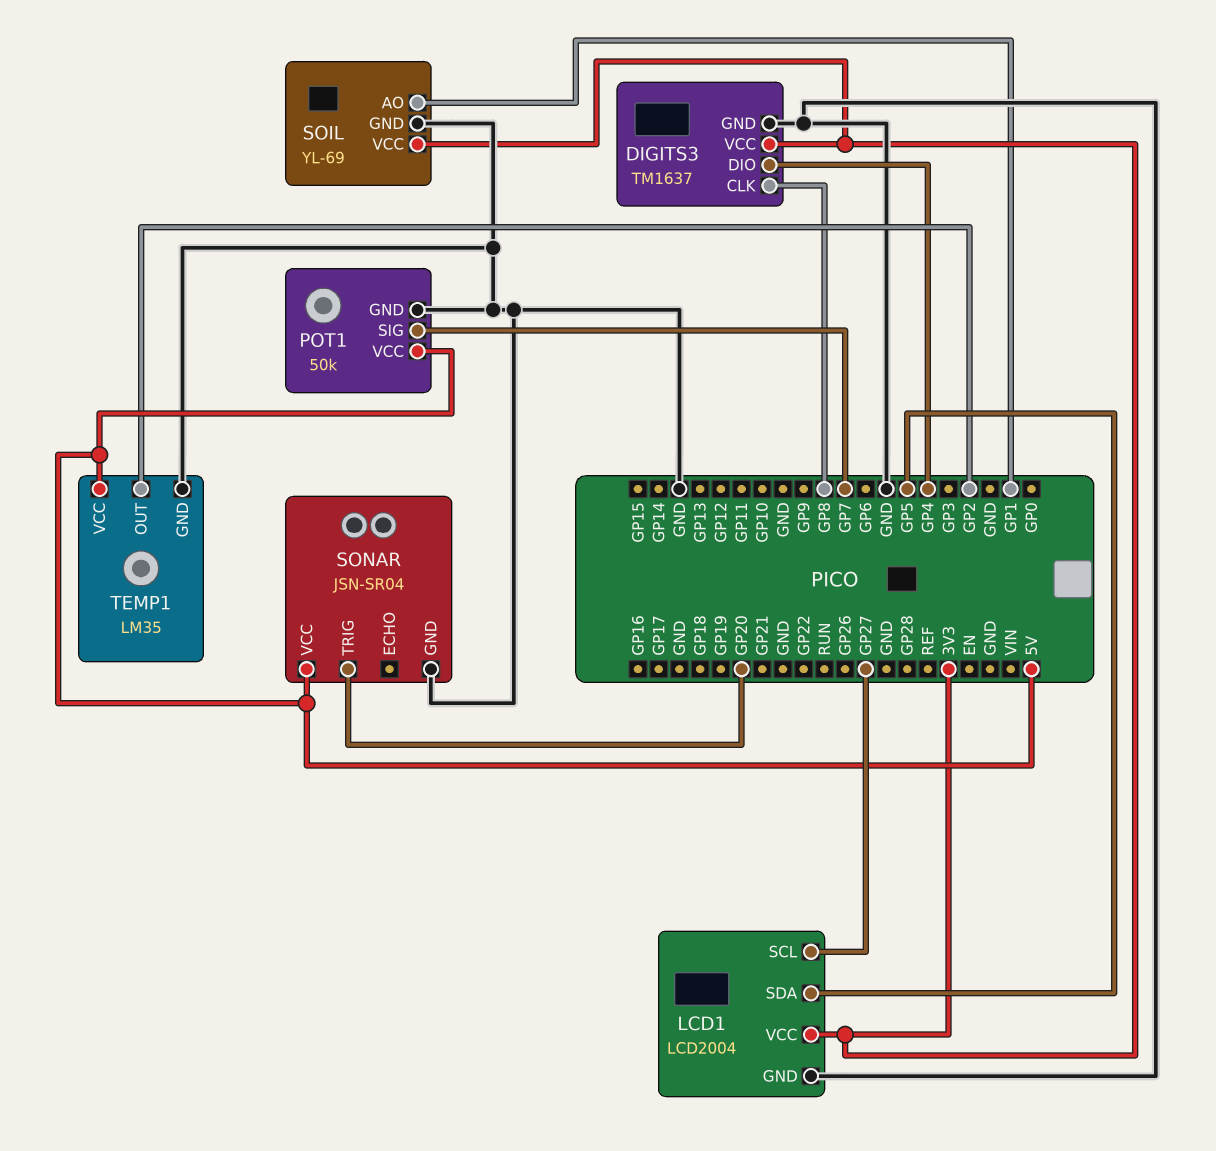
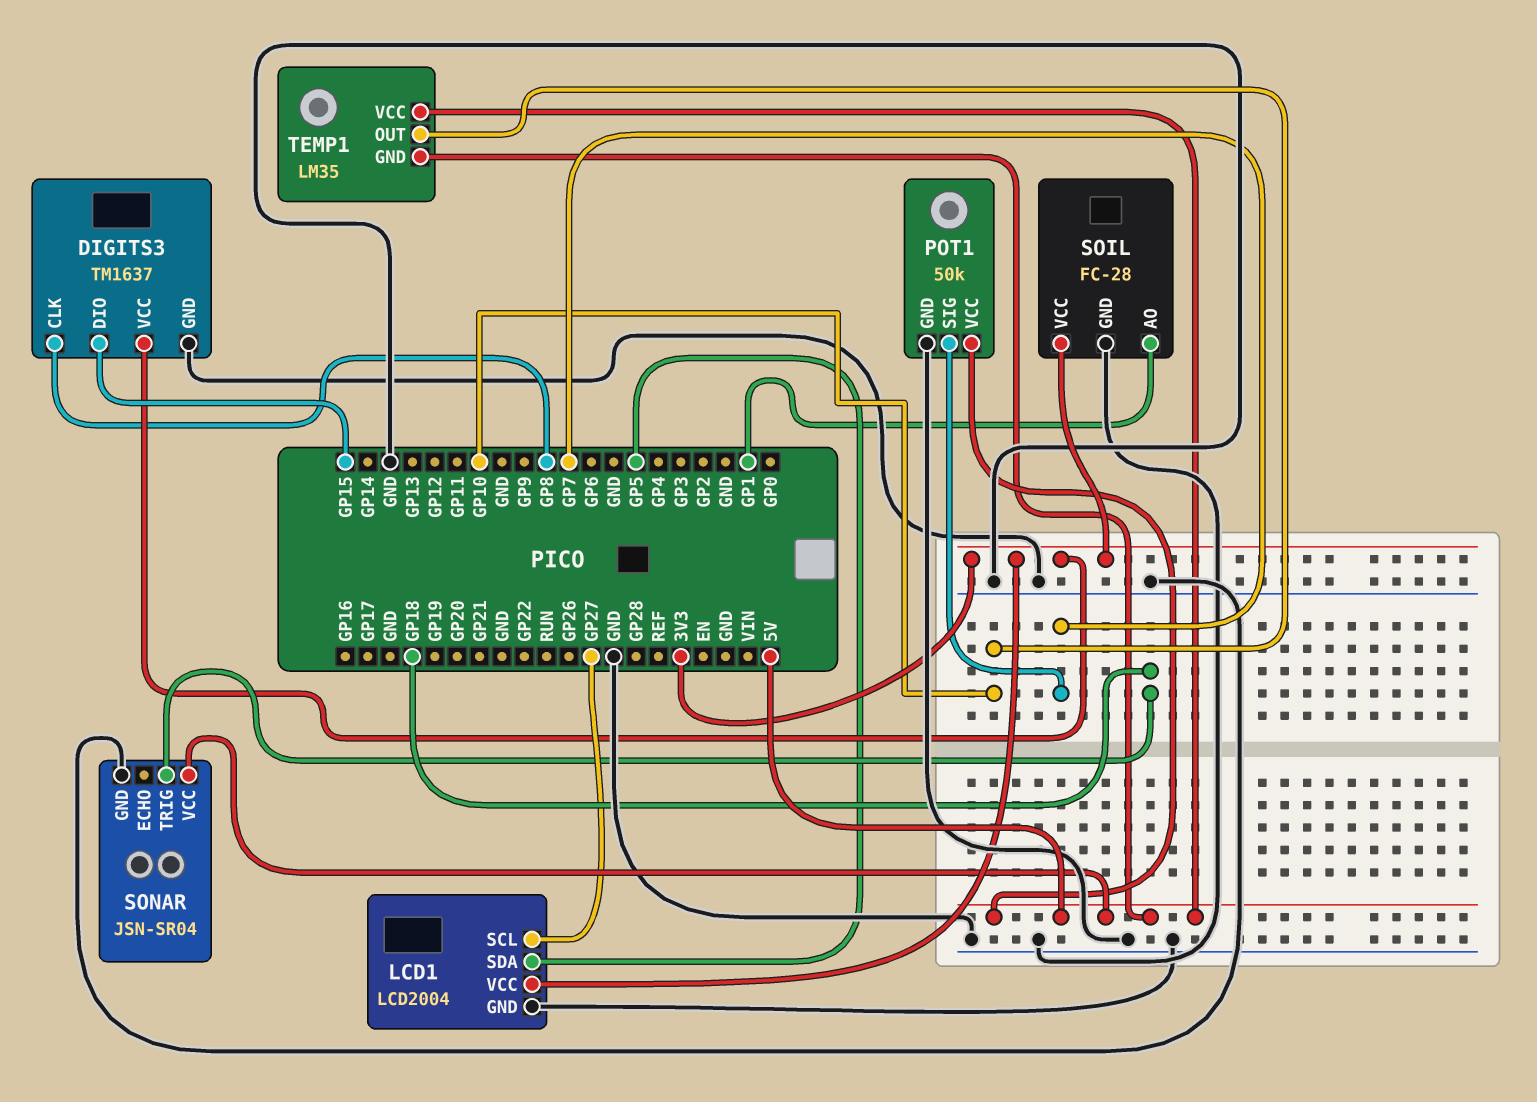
DIGITS3 pin DIO: GP4 -> GP15
SOIL: YL-69 -> FC-28
SONAR pin TRIG: GP20 -> GP18
TEMP1 pin GND: GND -> 5V
TEMP1 pin OUT: GP2 -> GP10

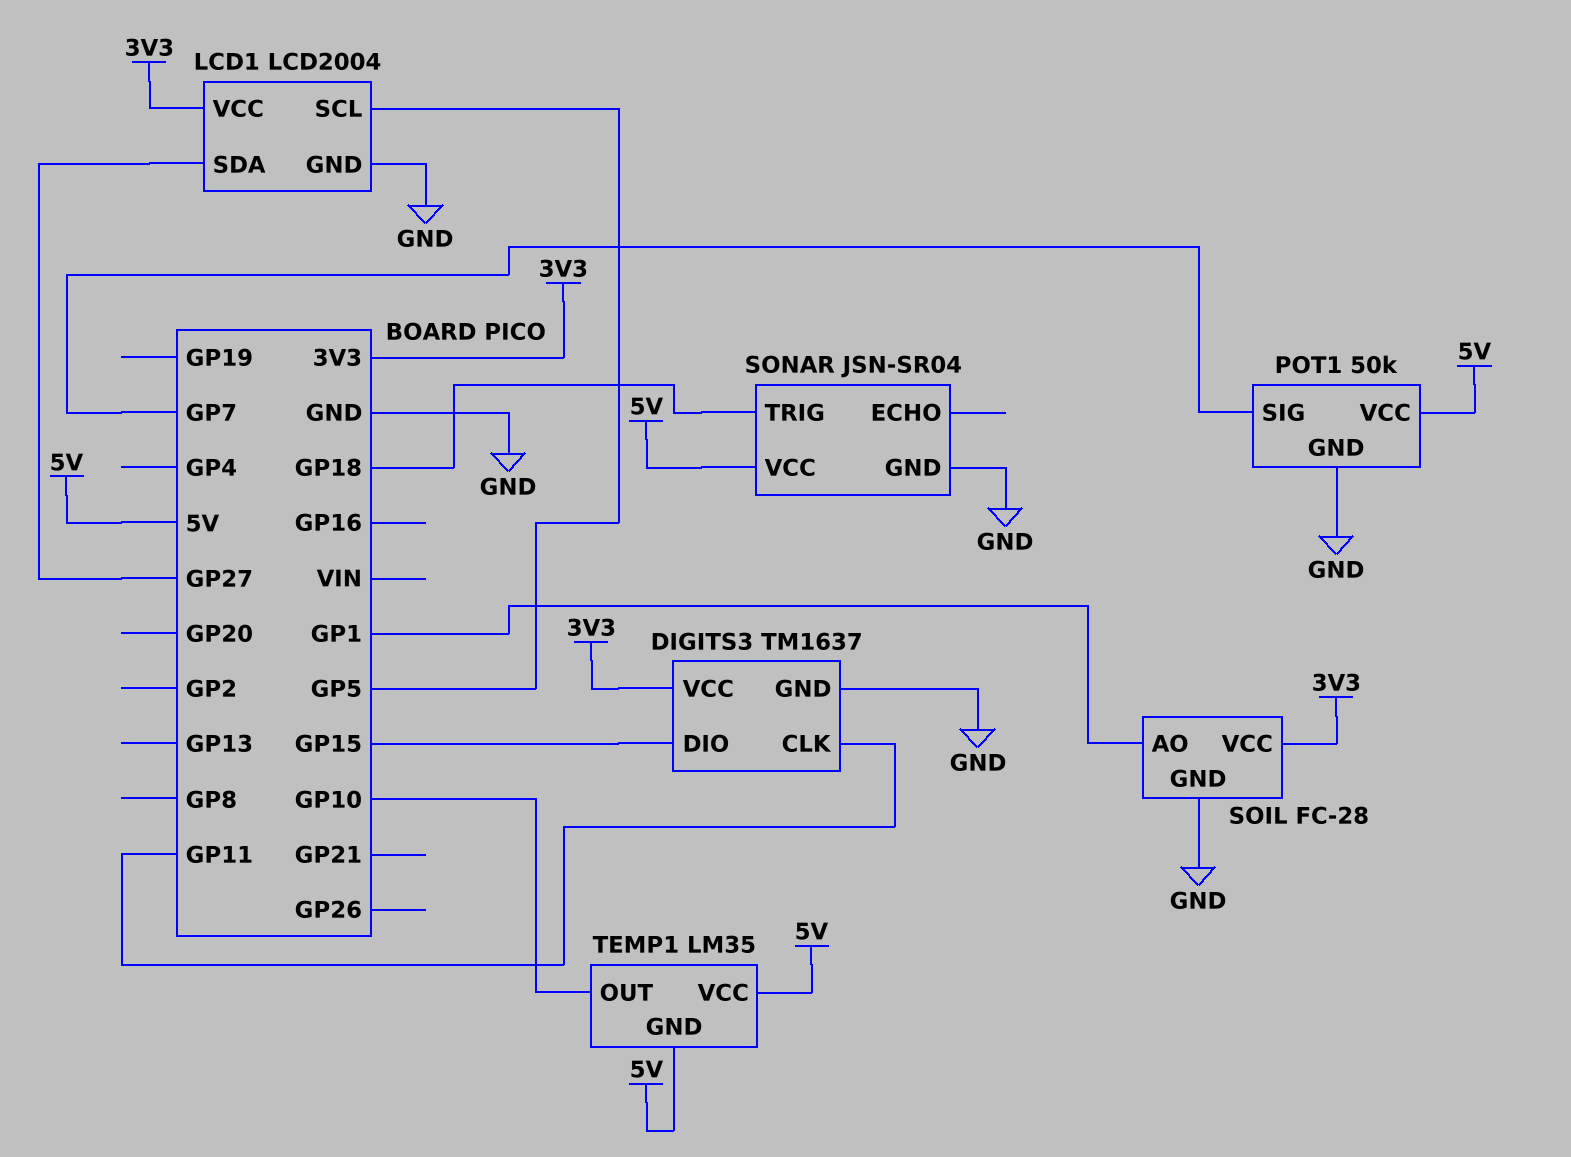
DIGITS3 pin CLK: GP8 -> GP11
LCD1 pin SCL: GP27 -> GP5
LCD1 pin SDA: GP5 -> GP27

